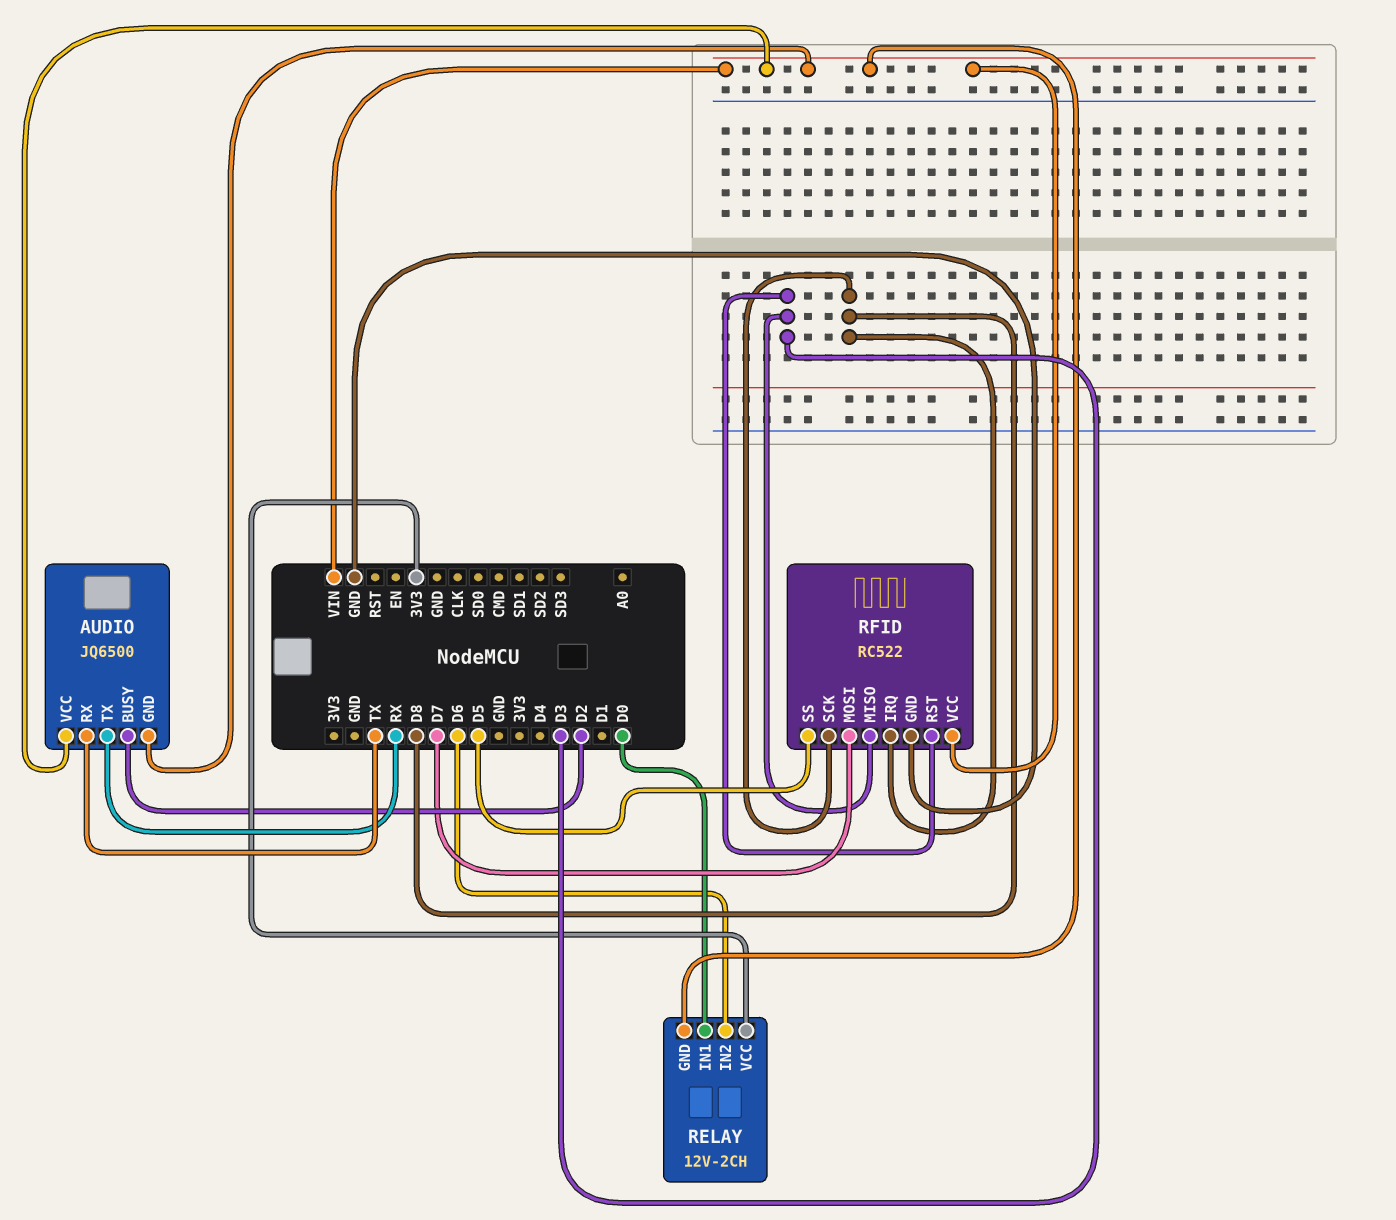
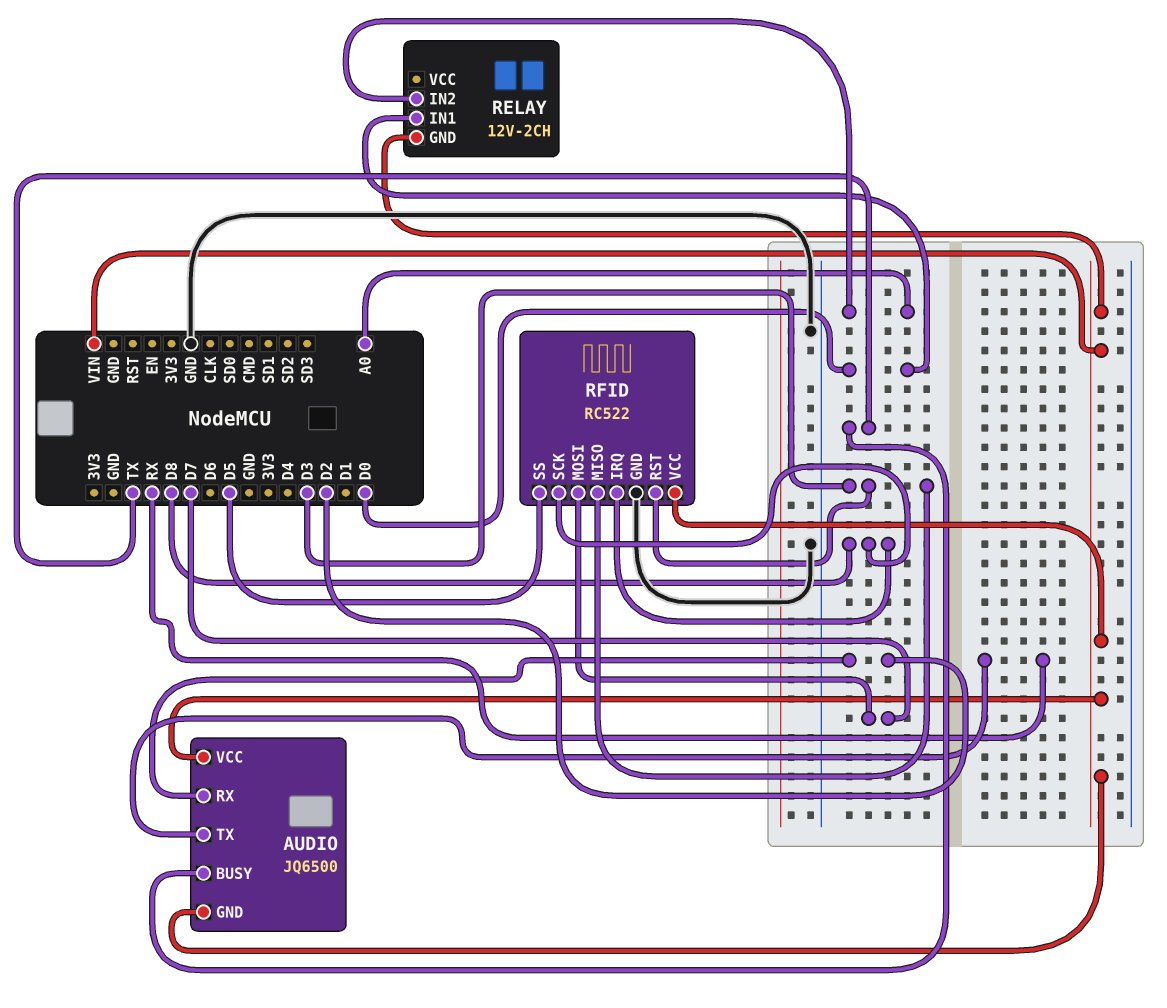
AUDIO pin BUSY: D2 -> TX
AUDIO pin RX: TX -> D2
RELAY pin IN2: D6 -> A0
RELAY pin VCC: 3V3 -> none

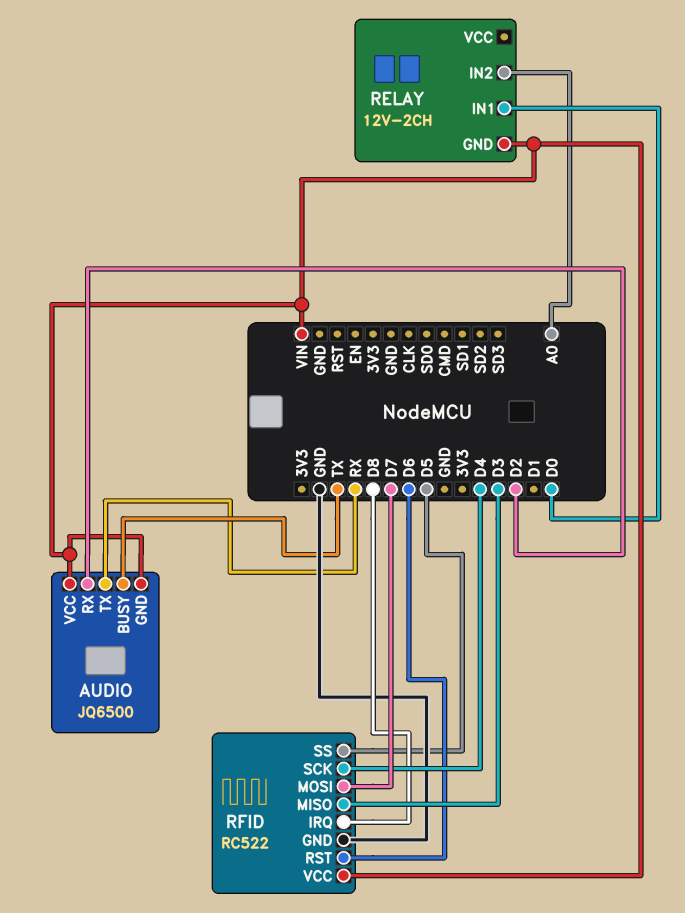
RFID pin RST: D3 -> D6
RFID pin SCK: D8 -> D4

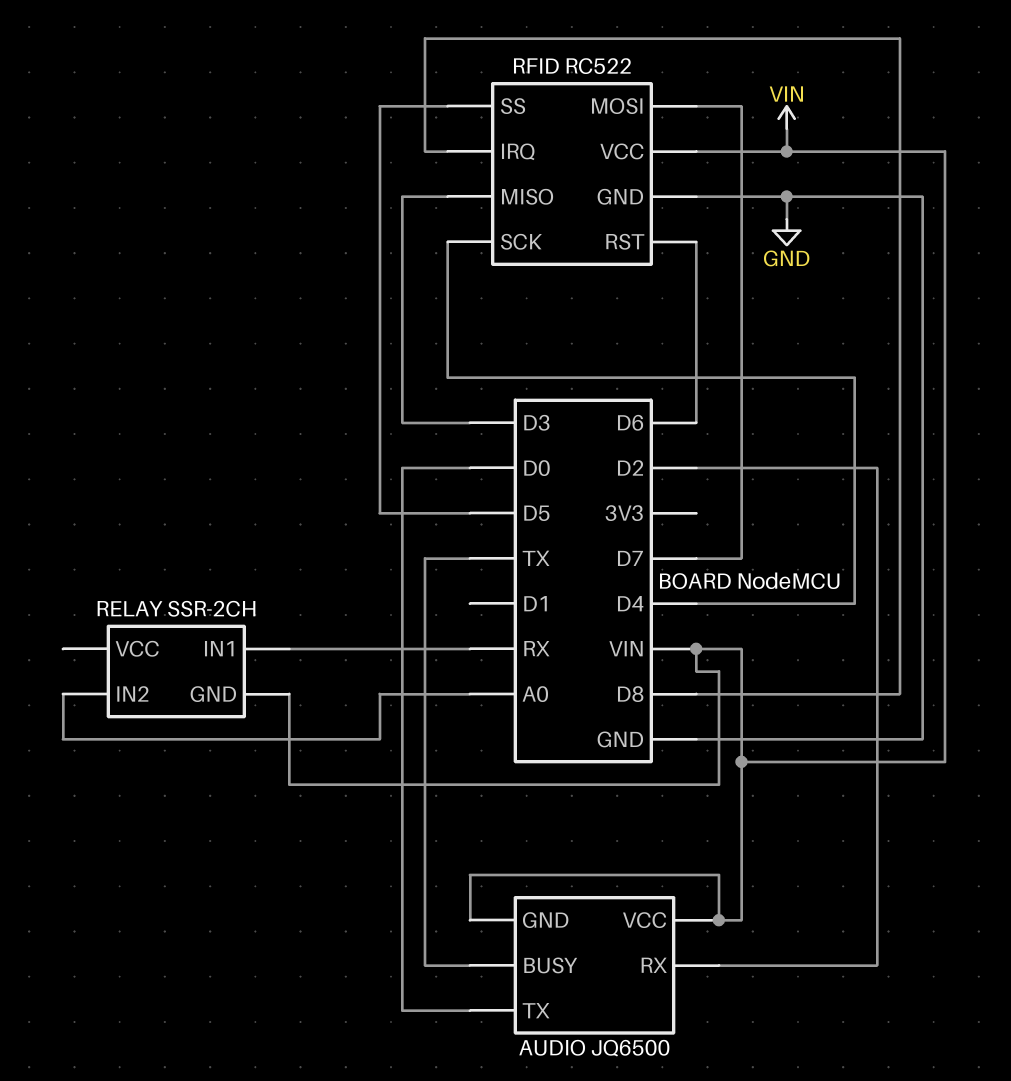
AUDIO pin TX: RX -> D0
RELAY: 12V-2CH -> SSR-2CH
RELAY pin IN1: D0 -> RX

